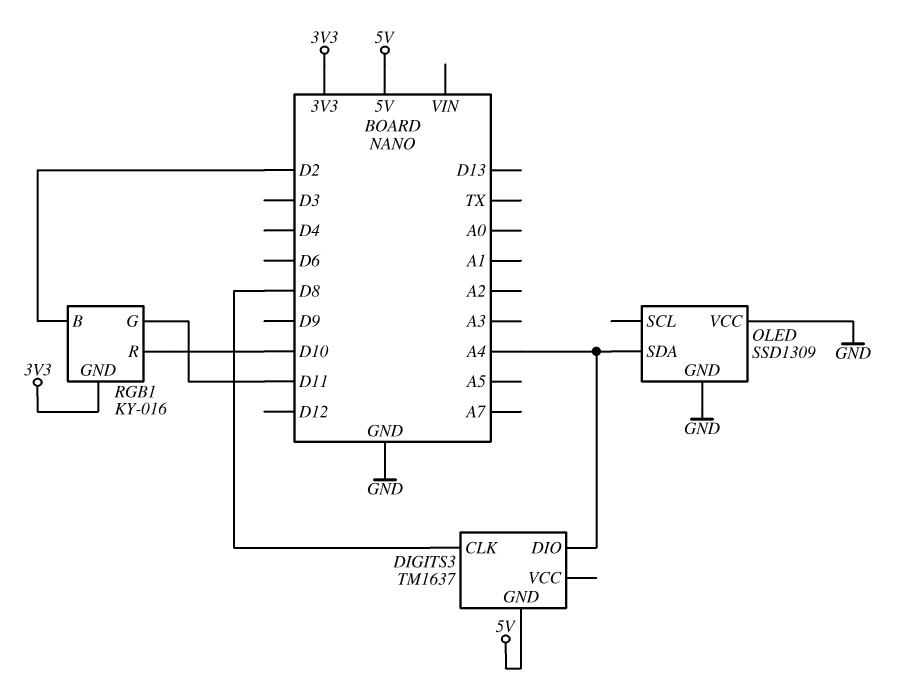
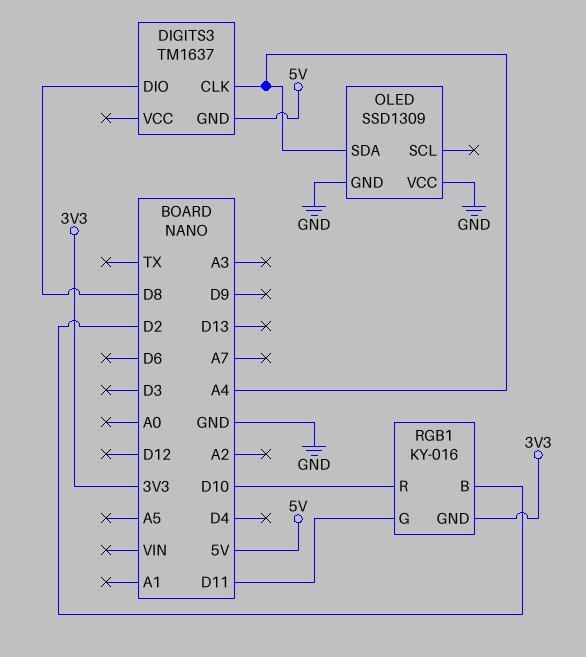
DIGITS3 pin CLK: D8 -> A4
DIGITS3 pin DIO: A4 -> D8

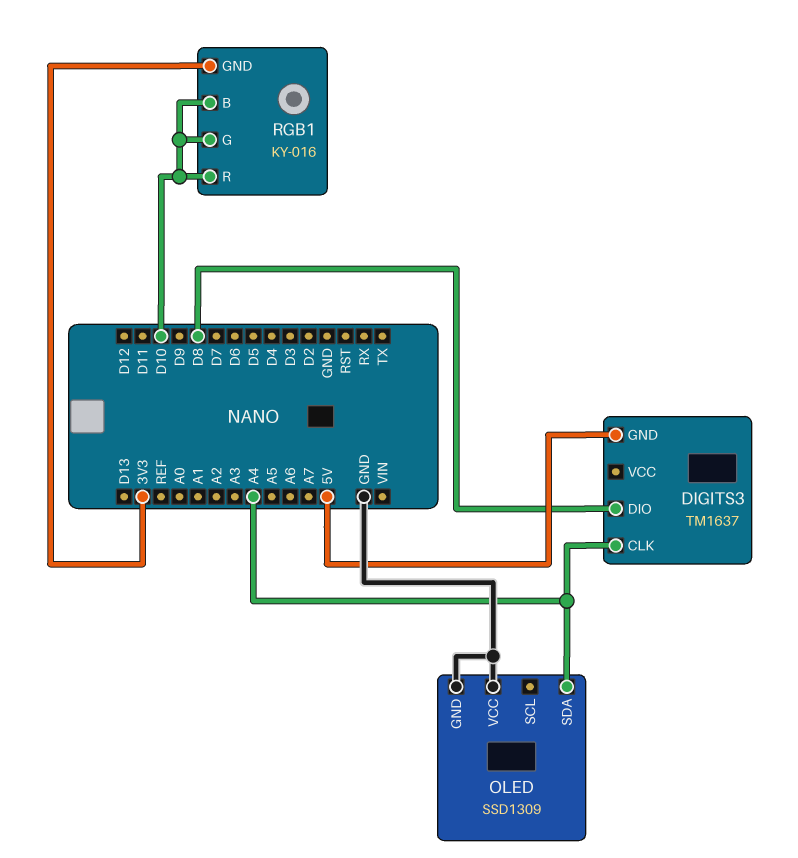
RGB1 pin B: D2 -> D10
RGB1 pin G: D11 -> D10

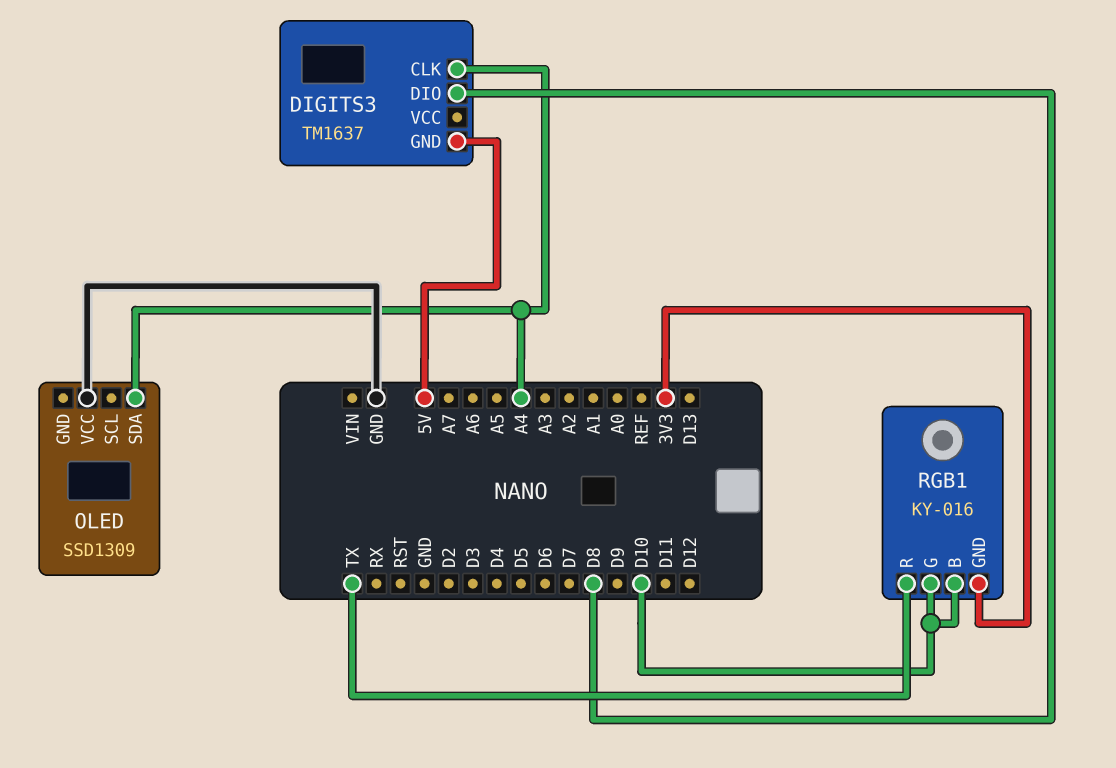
OLED pin GND: GND -> none
RGB1 pin R: D10 -> TX

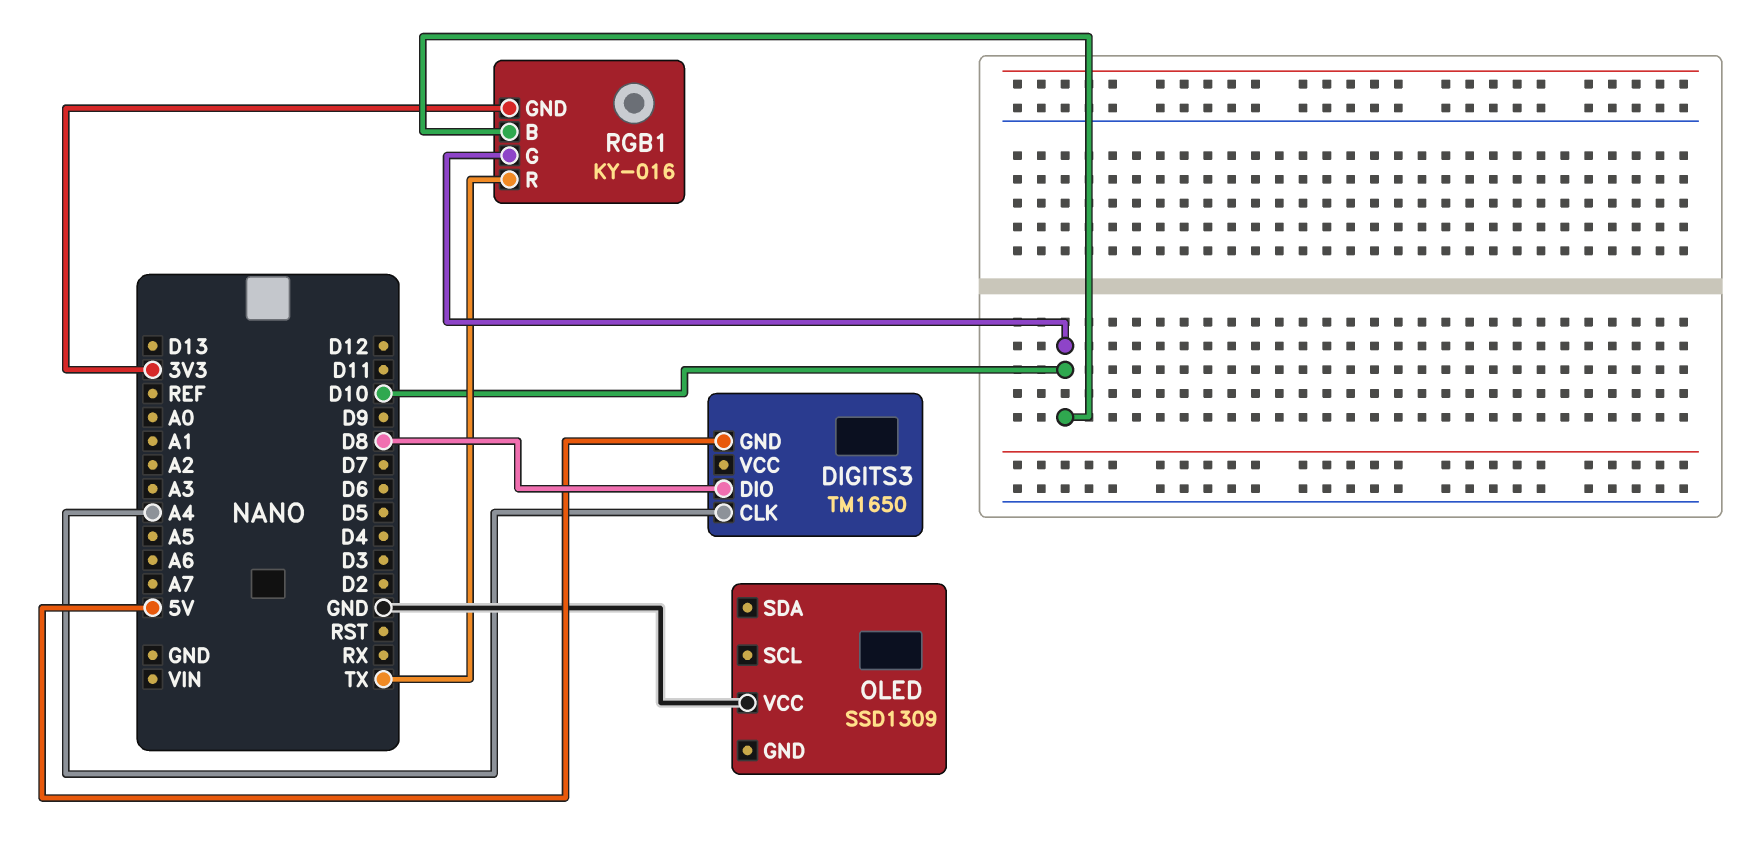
DIGITS3: TM1637 -> TM1650
OLED pin SDA: A4 -> none

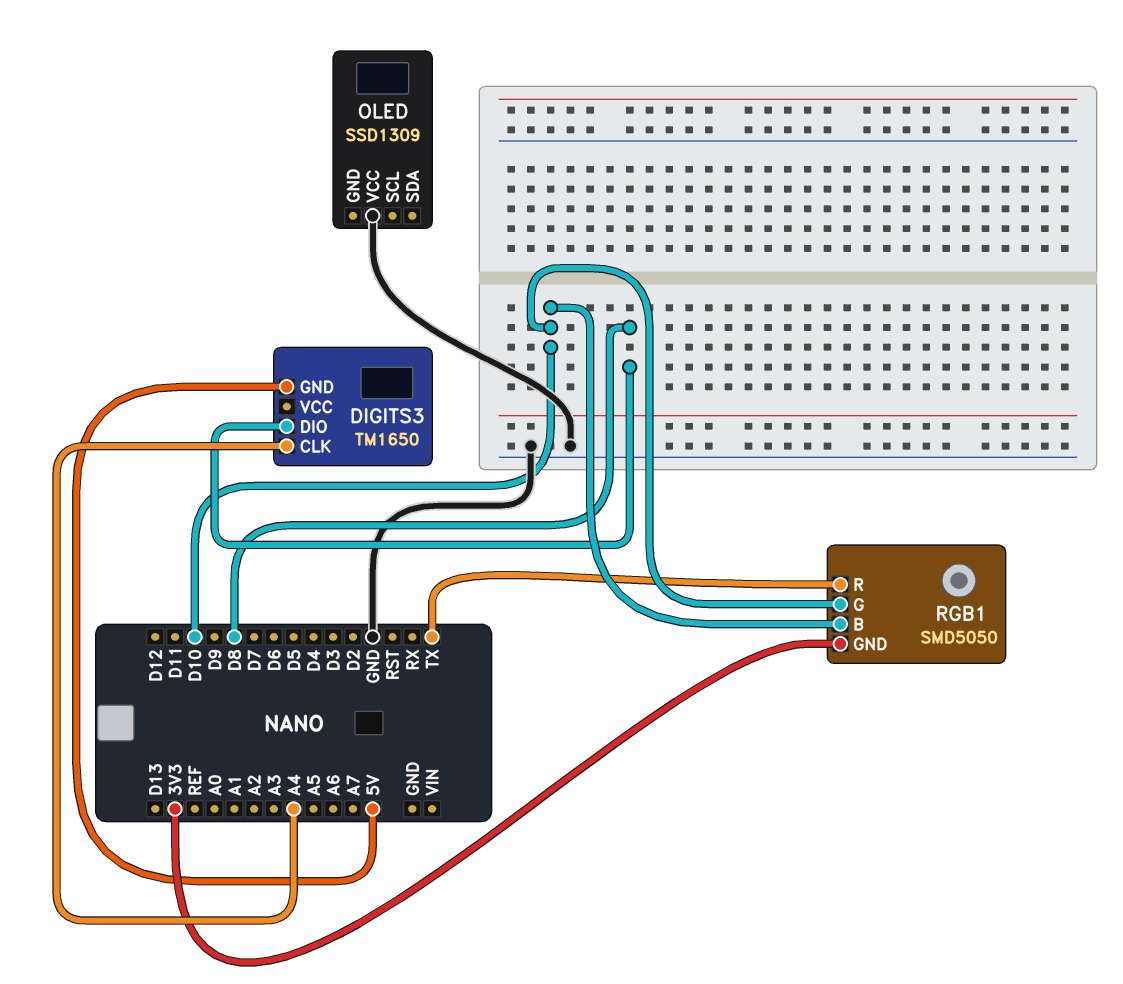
RGB1: KY-016 -> SMD5050

